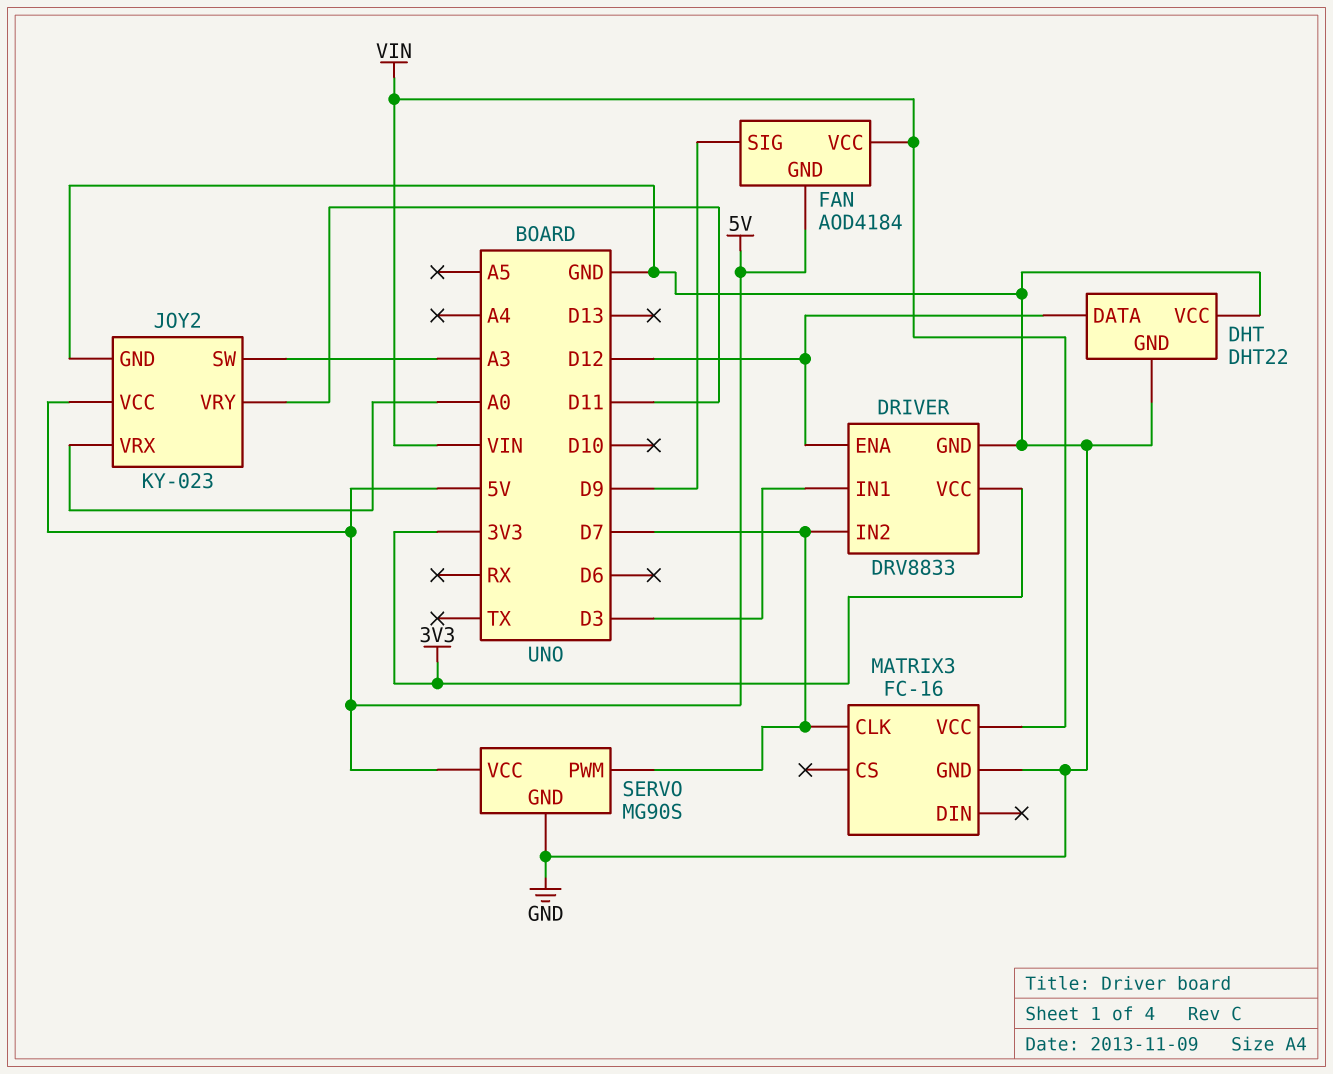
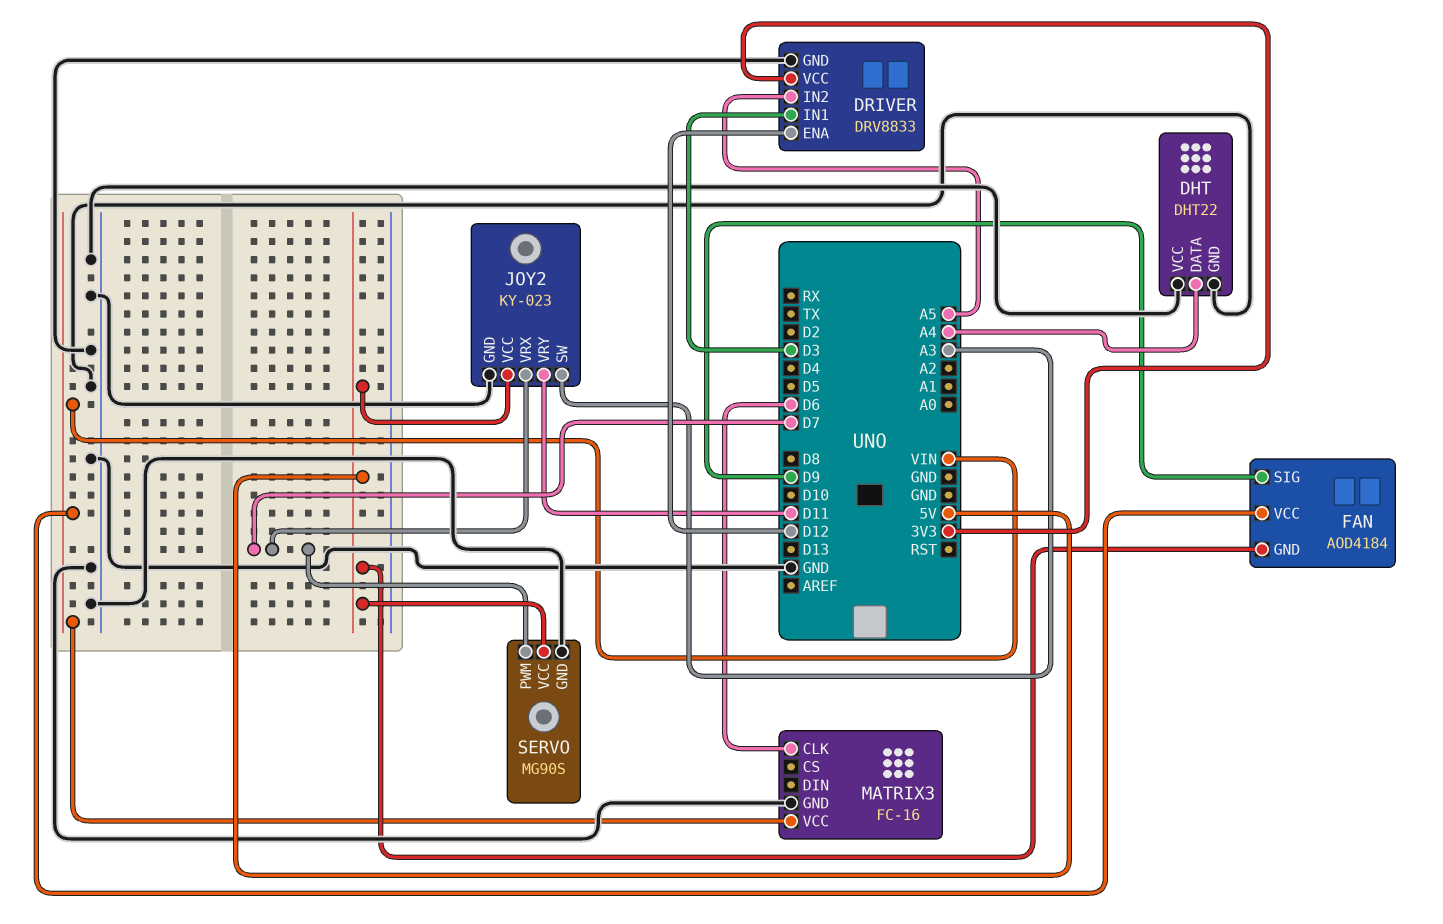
DHT pin DATA: D12 -> A4
DRIVER pin IN2: D7 -> A5
JOY2 pin VRX: A0 -> D7
MATRIX3 pin CLK: D7 -> D6

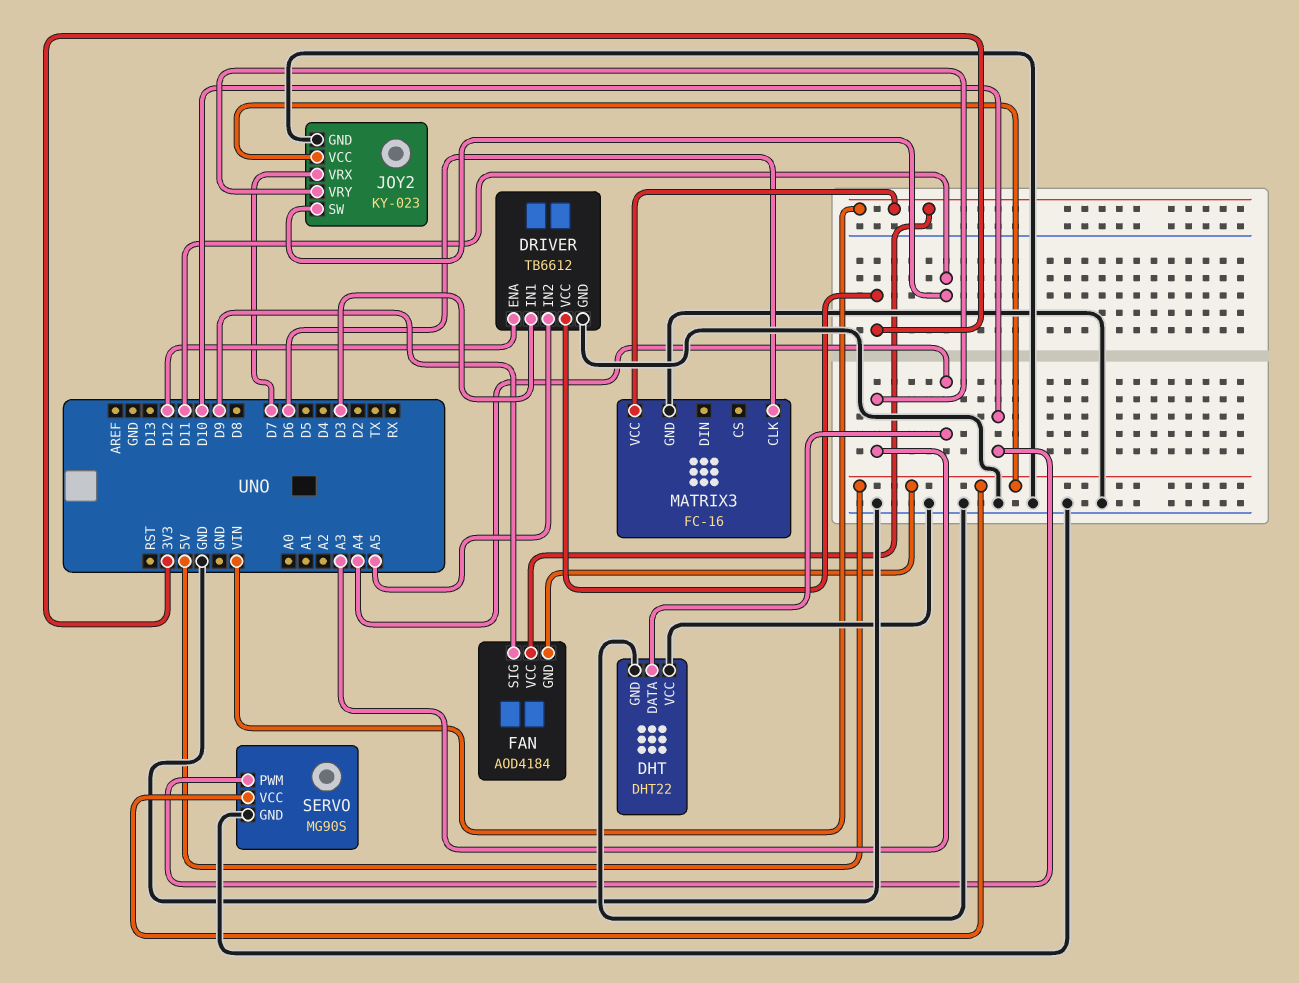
DRIVER: DRV8833 -> TB6612
JOY2 pin SW: A3 -> D11
JOY2 pin VRY: D11 -> A3
SERVO pin PWM: D7 -> D10

